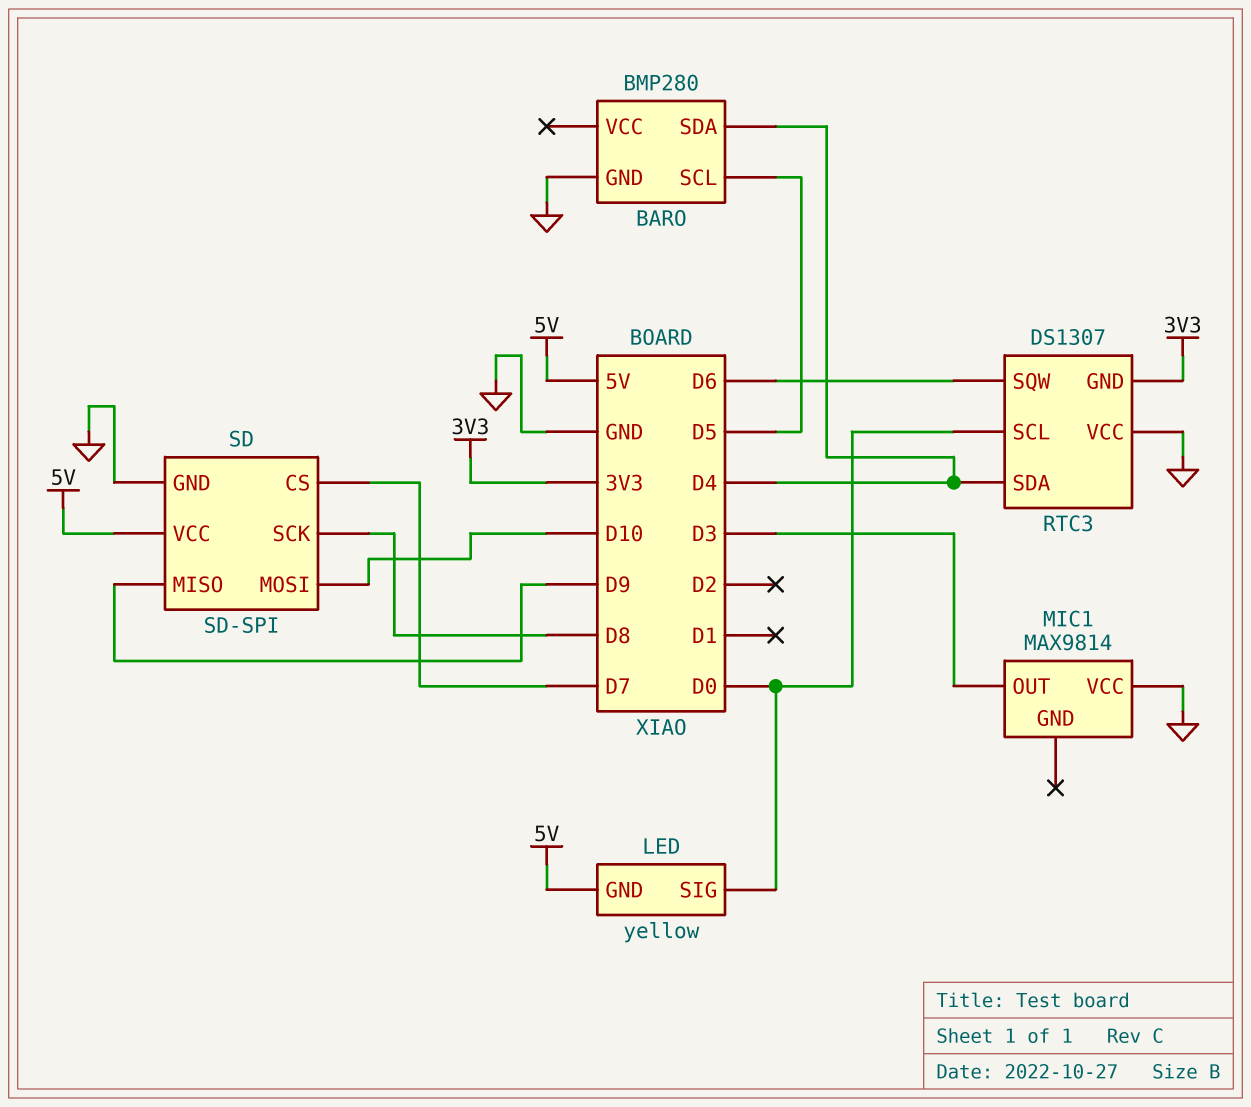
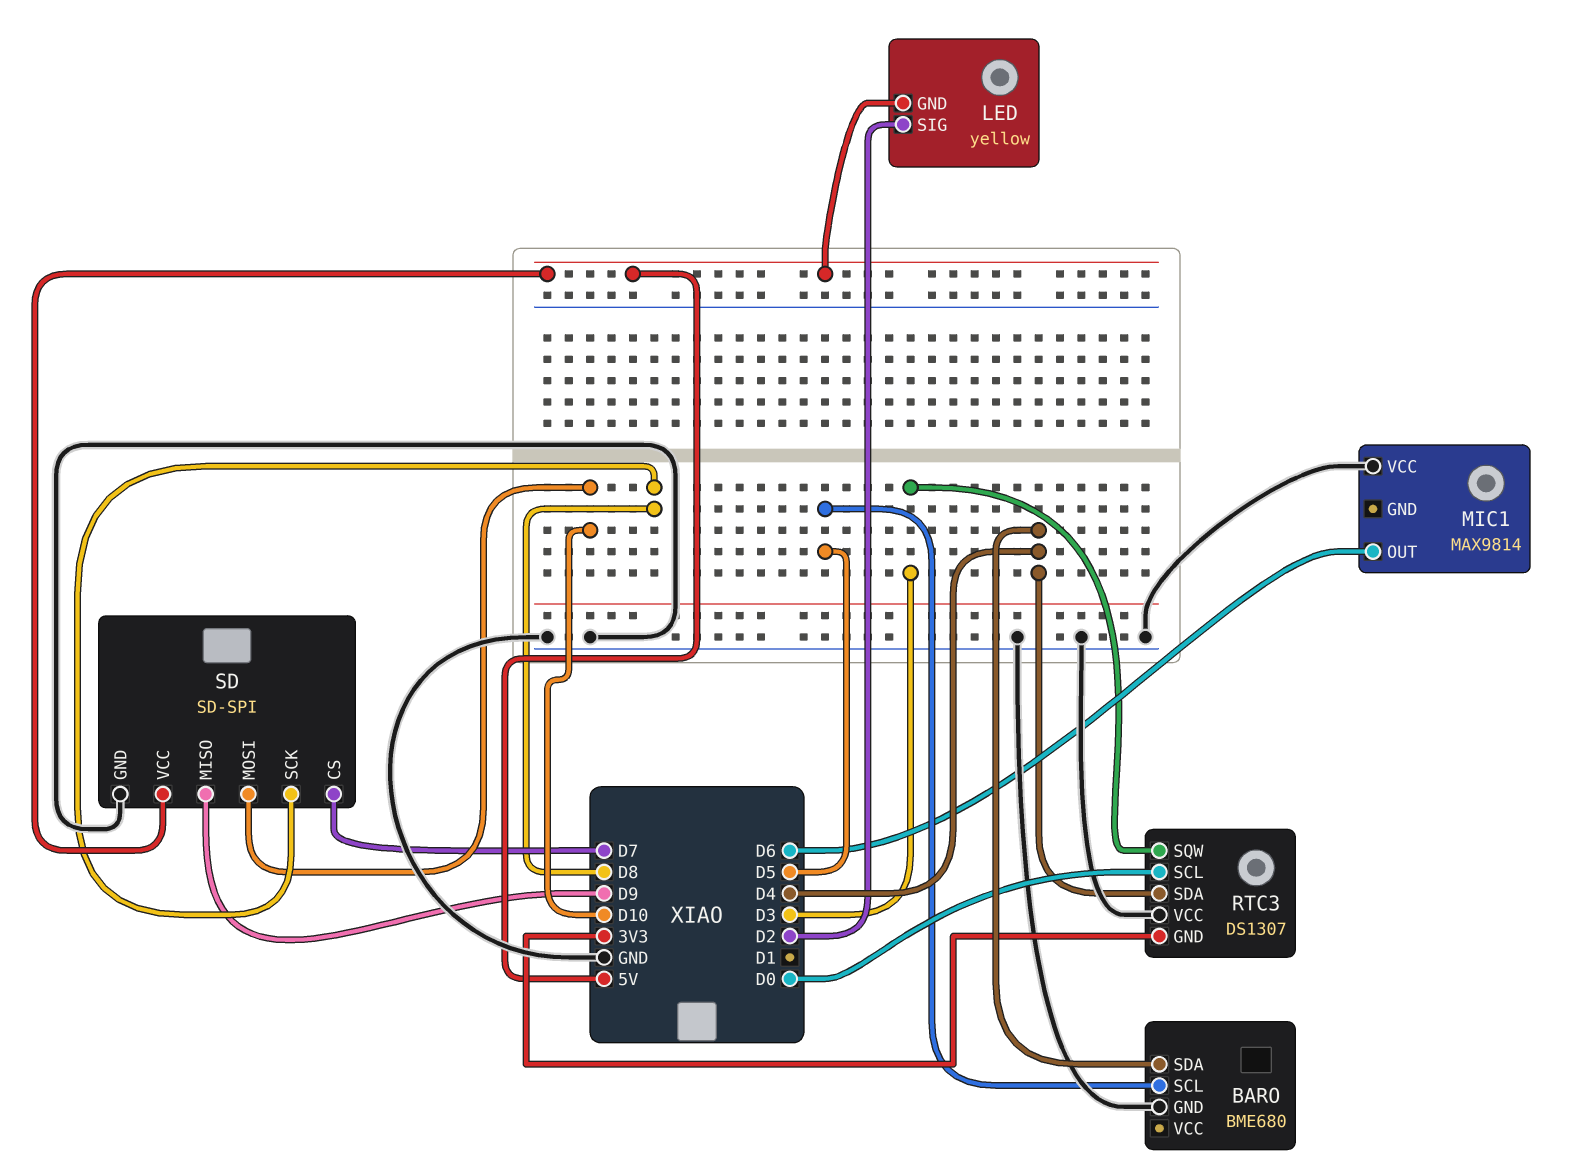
BARO: BMP280 -> BME680
LED pin SIG: D0 -> D2
MIC1 pin OUT: D3 -> D6
RTC3 pin SQW: D6 -> D3

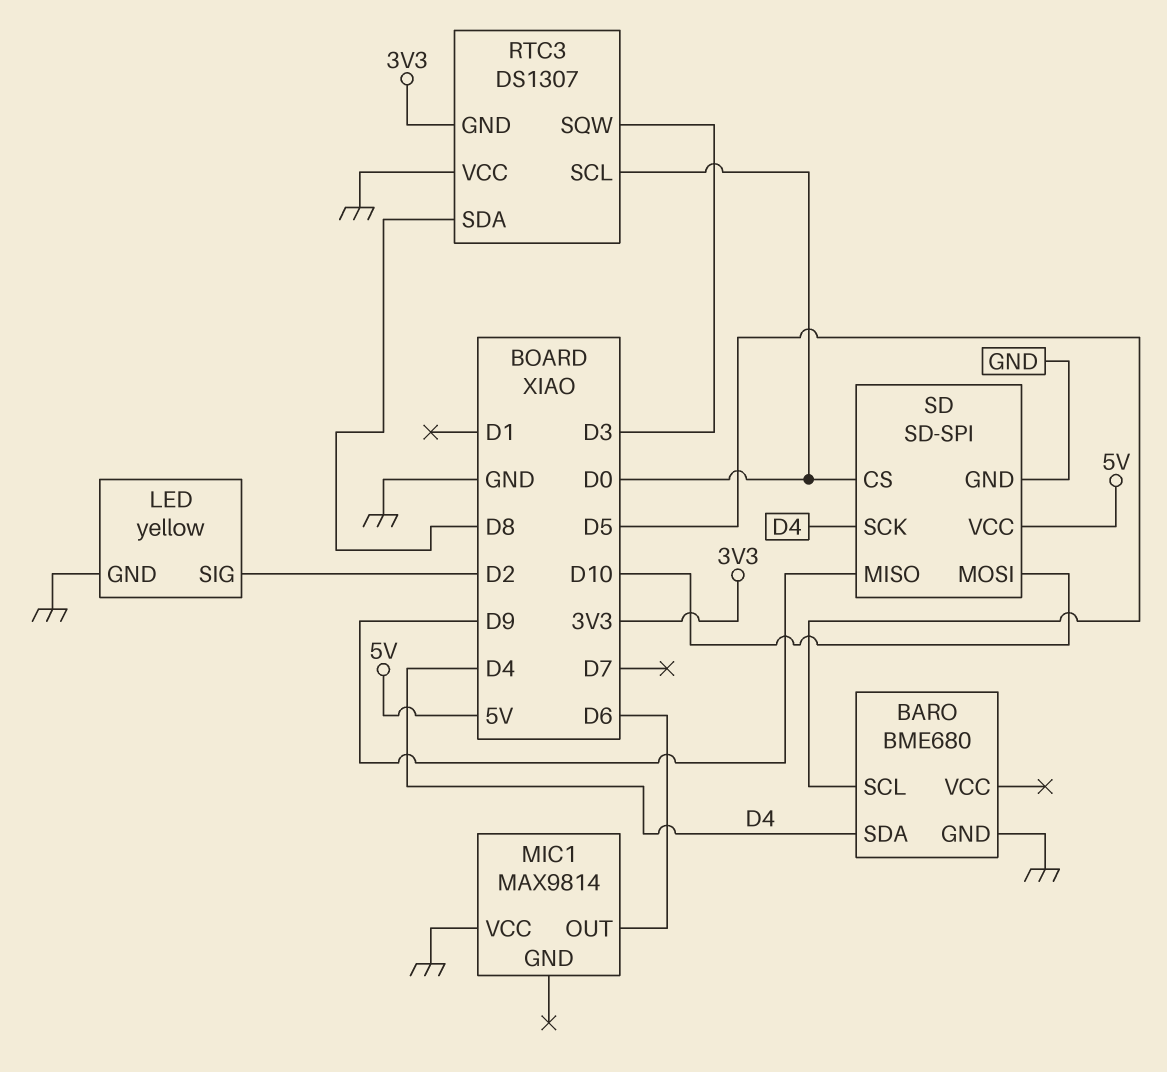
LED pin GND: 5V -> GND
RTC3 pin SDA: D4 -> D8
SD pin CS: D7 -> D0
SD pin SCK: D8 -> D4

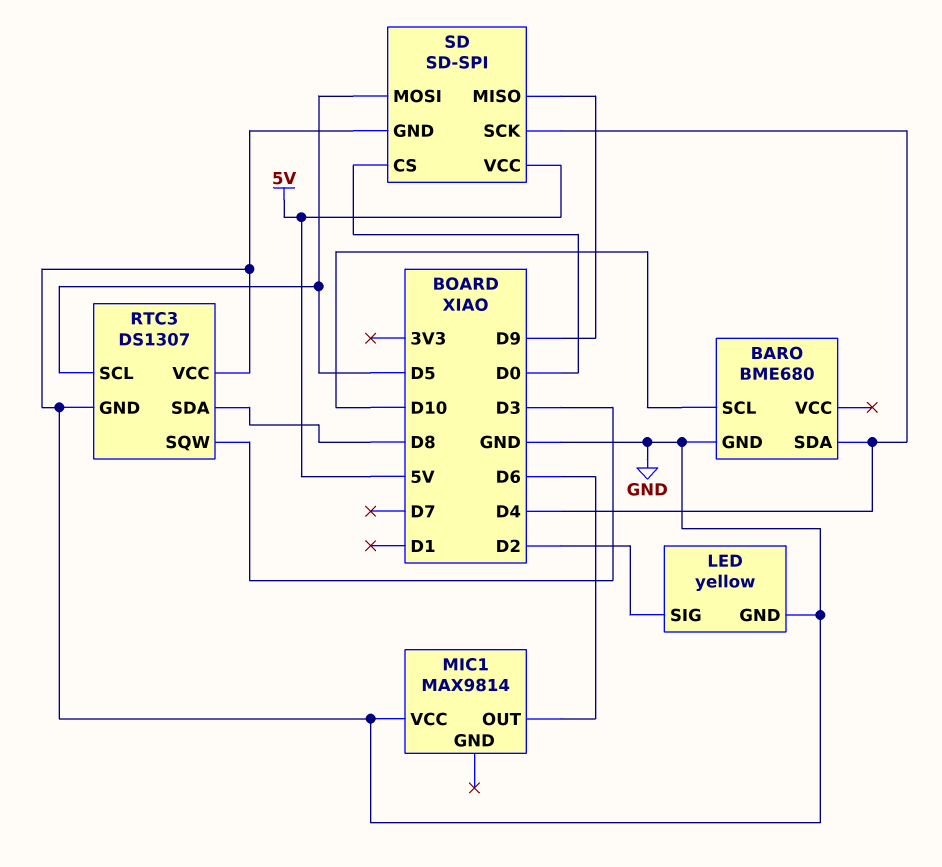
BARO pin SCL: D5 -> D10
RTC3 pin GND: 3V3 -> GND
RTC3 pin SCL: D0 -> D5
SD pin MOSI: D10 -> D5

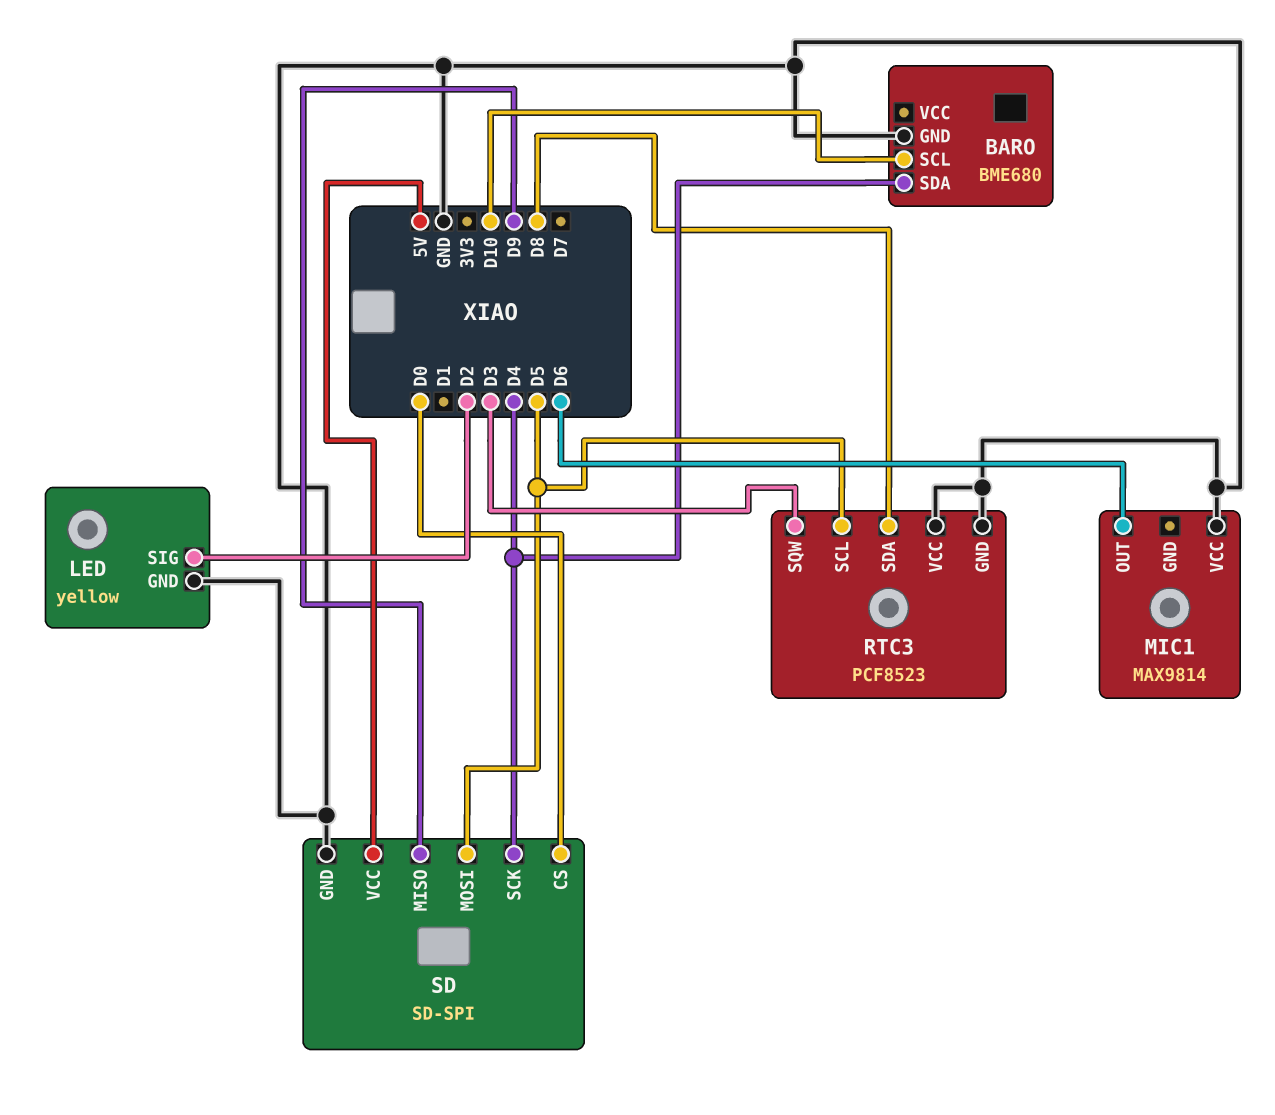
RTC3: DS1307 -> PCF8523

